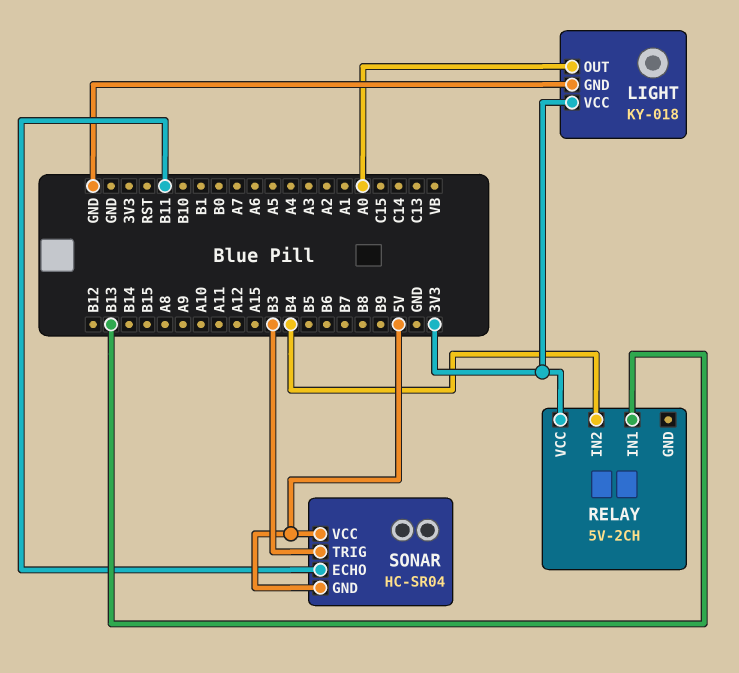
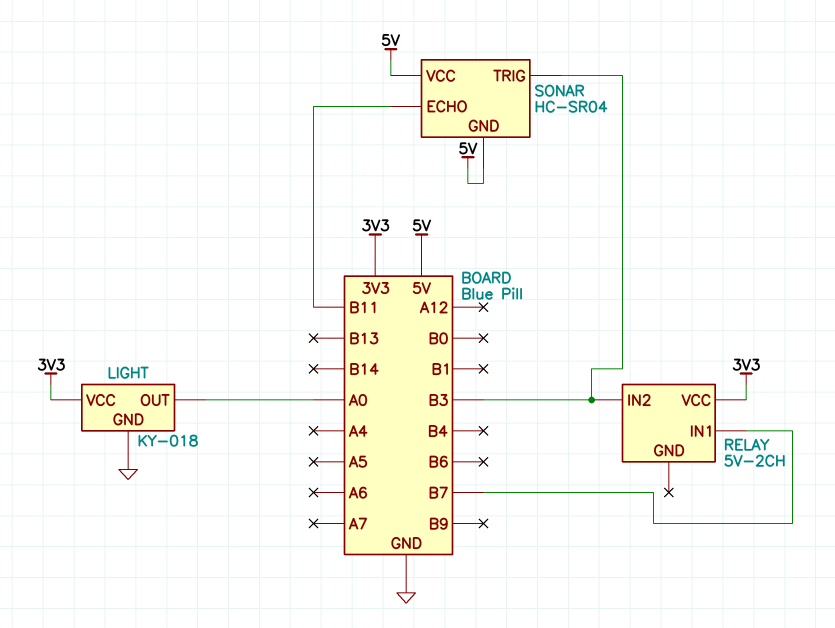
RELAY pin IN1: B13 -> B7
RELAY pin IN2: B4 -> B3

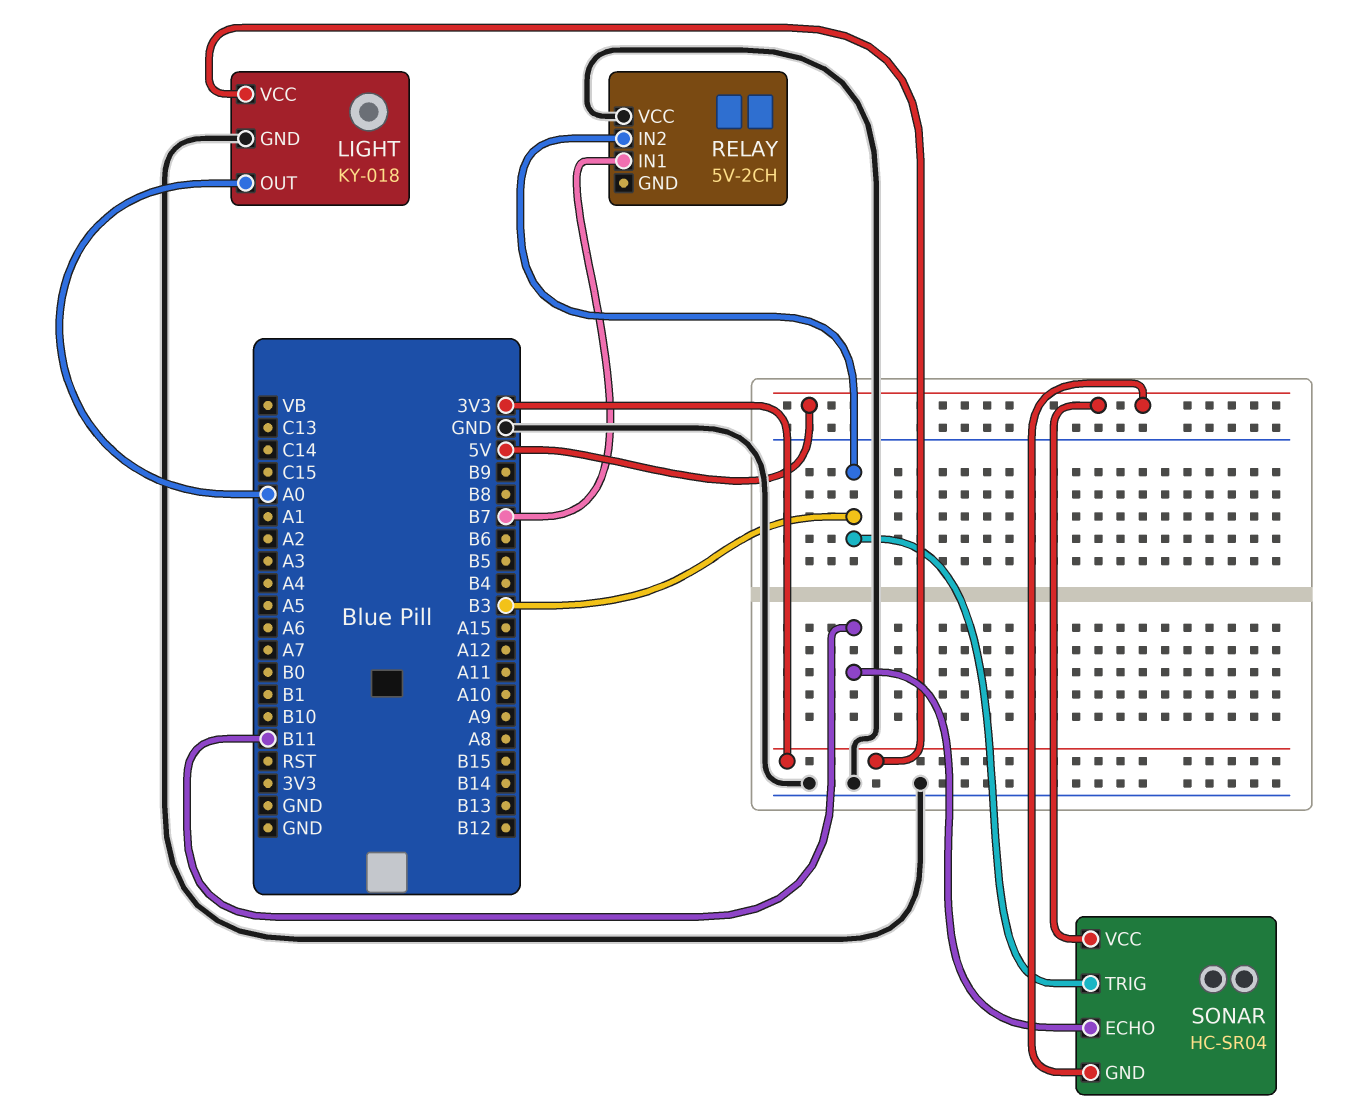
RELAY pin VCC: 3V3 -> GND

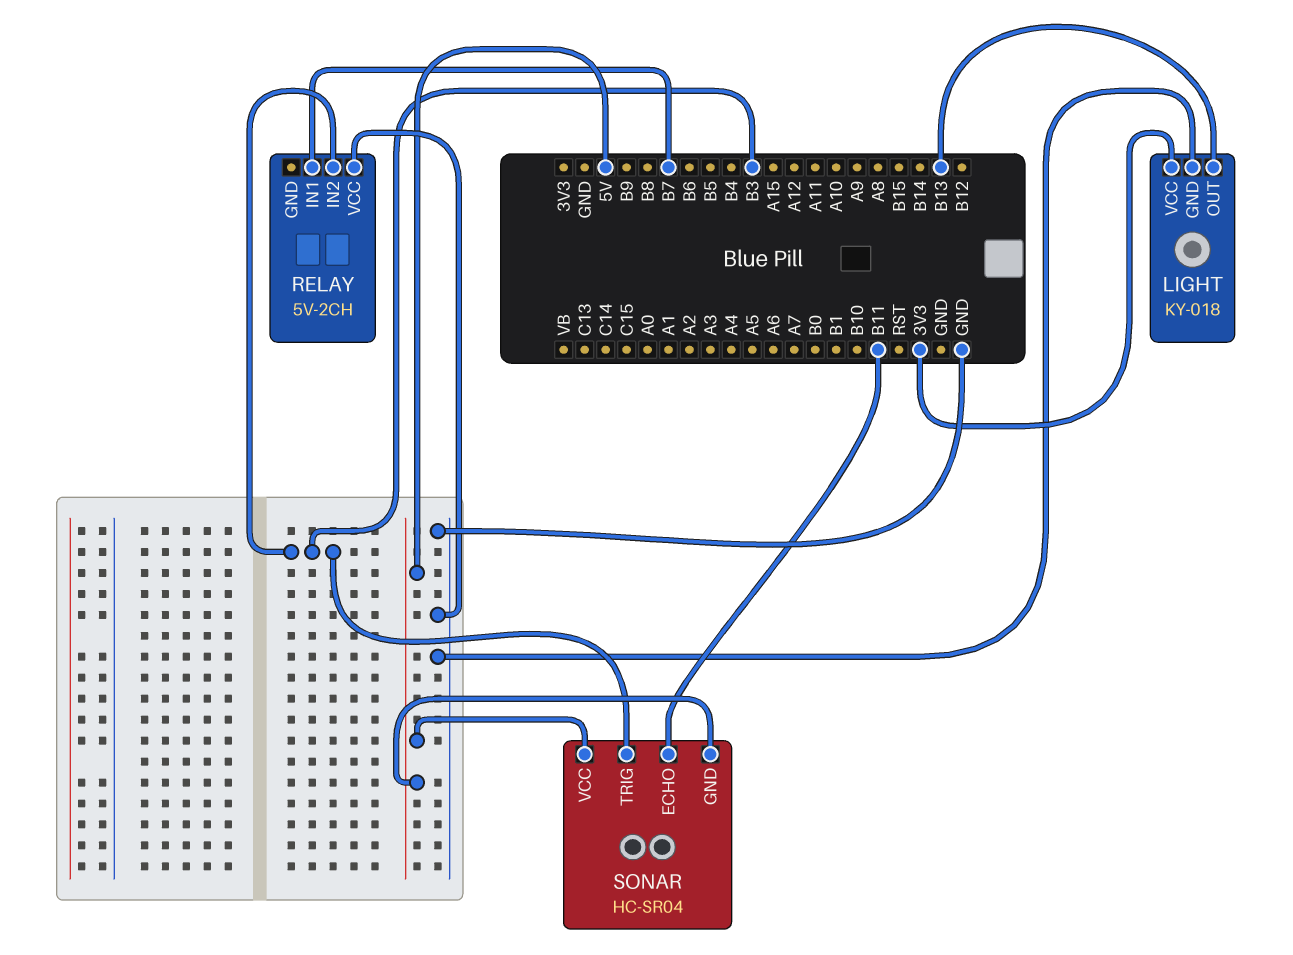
LIGHT pin OUT: A0 -> B13

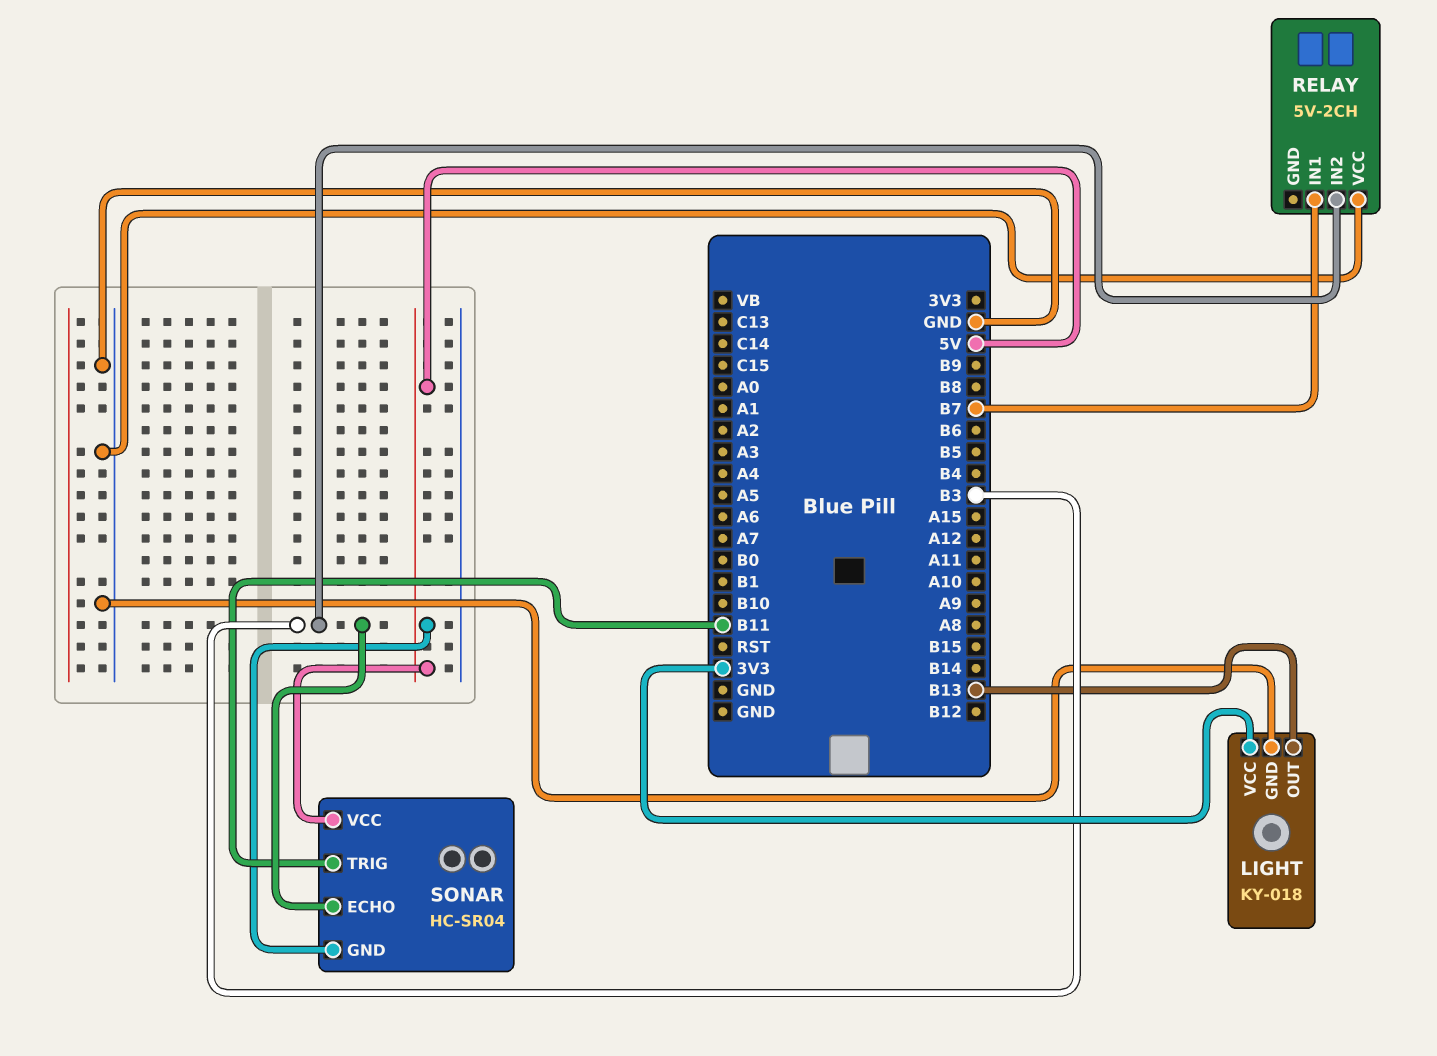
SONAR pin ECHO: B11 -> B3
SONAR pin TRIG: B3 -> B11

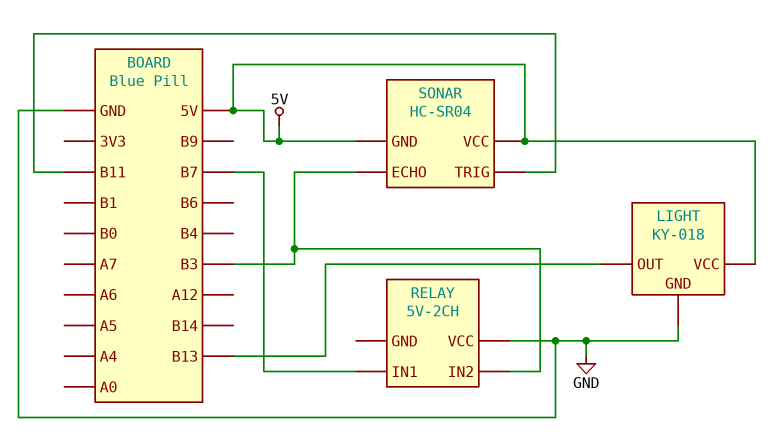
LIGHT pin VCC: 3V3 -> 5V

